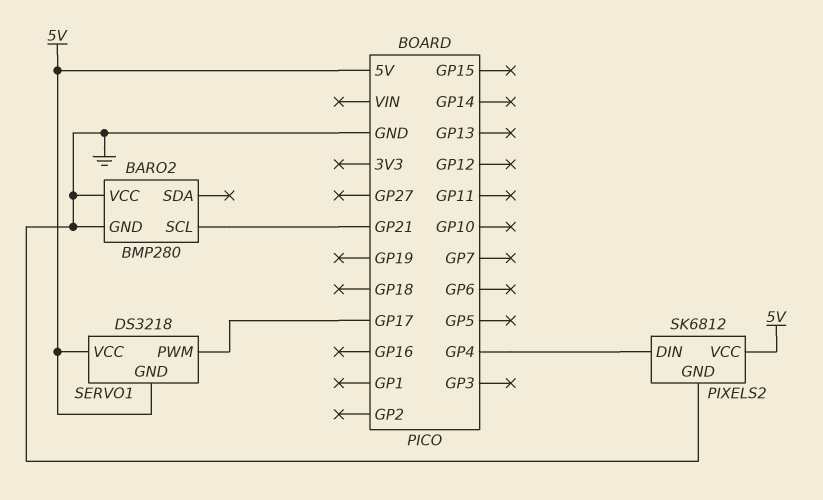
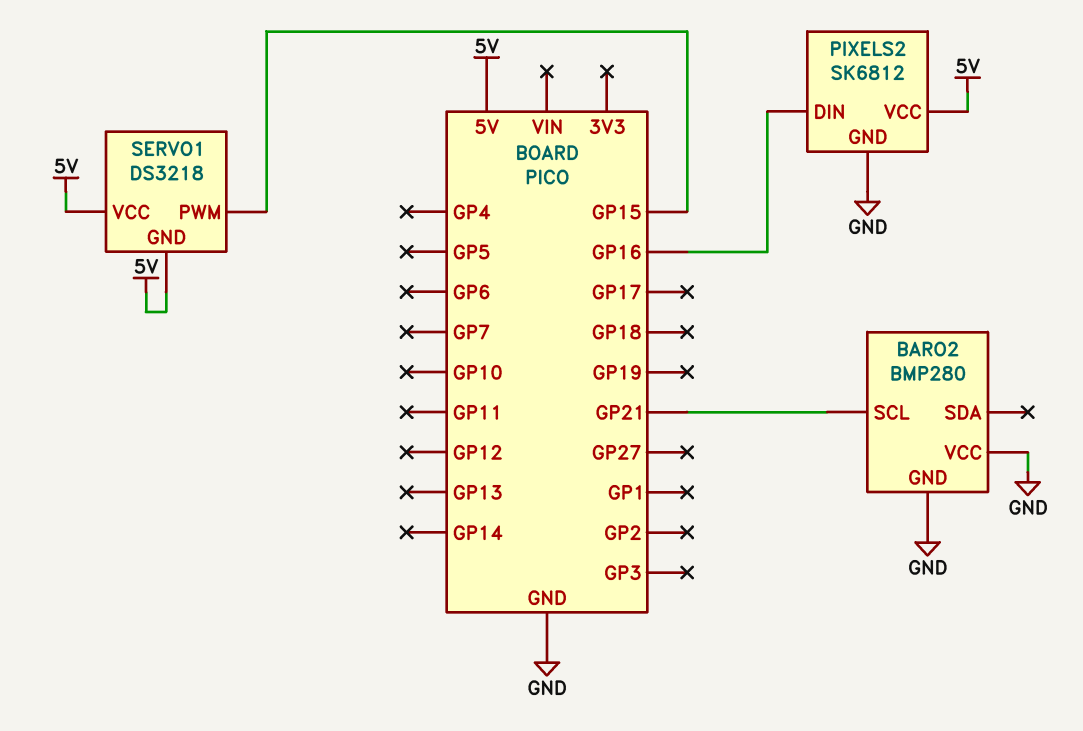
PIXELS2 pin DIN: GP4 -> GP16
SERVO1 pin PWM: GP17 -> GP15

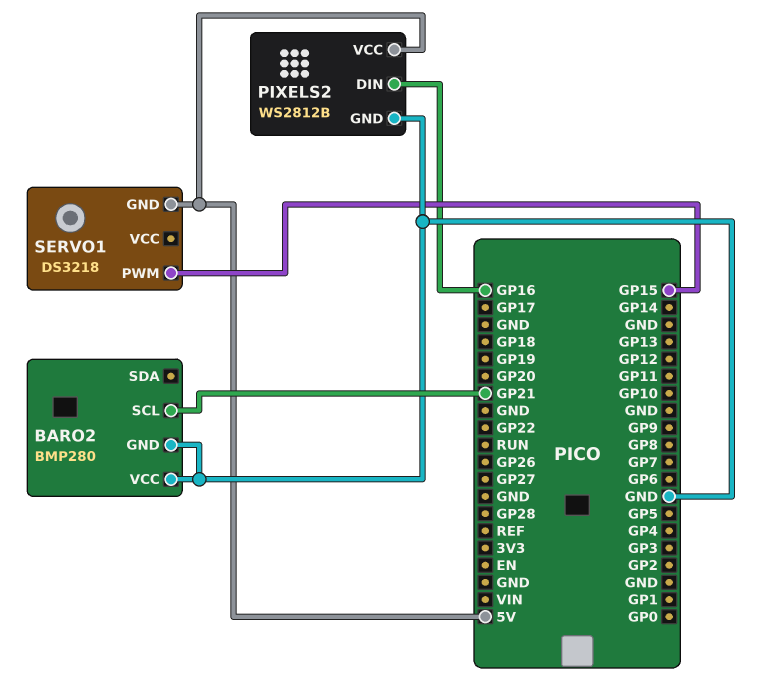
PIXELS2: SK6812 -> WS2812B
SERVO1 pin VCC: 5V -> none

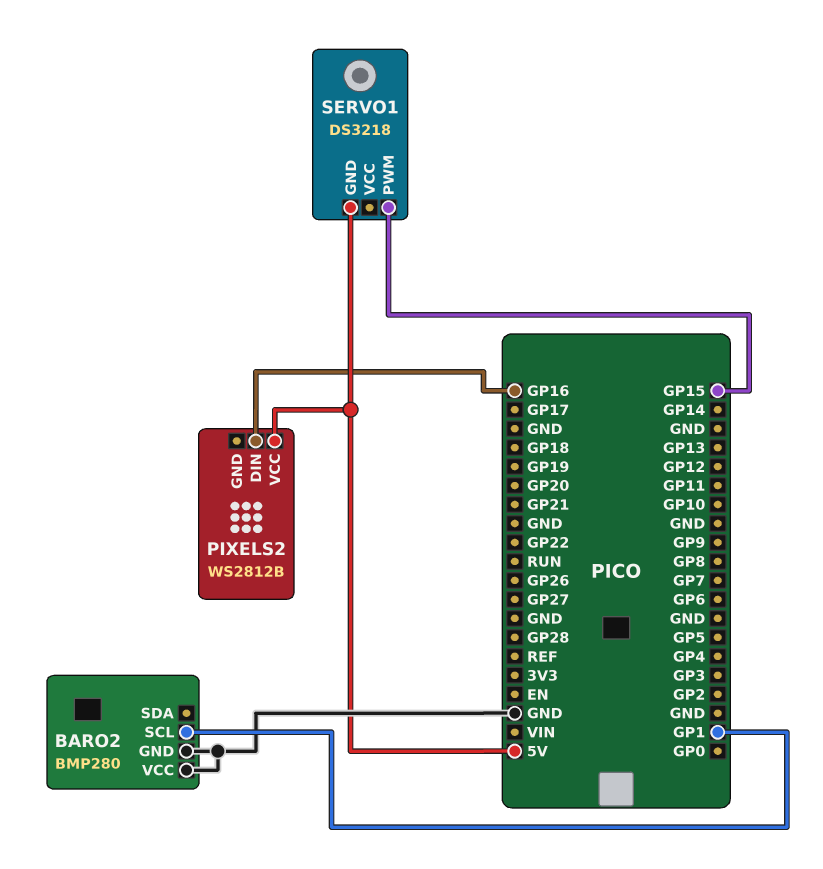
BARO2 pin SCL: GP21 -> GP1
PIXELS2 pin GND: GND -> none

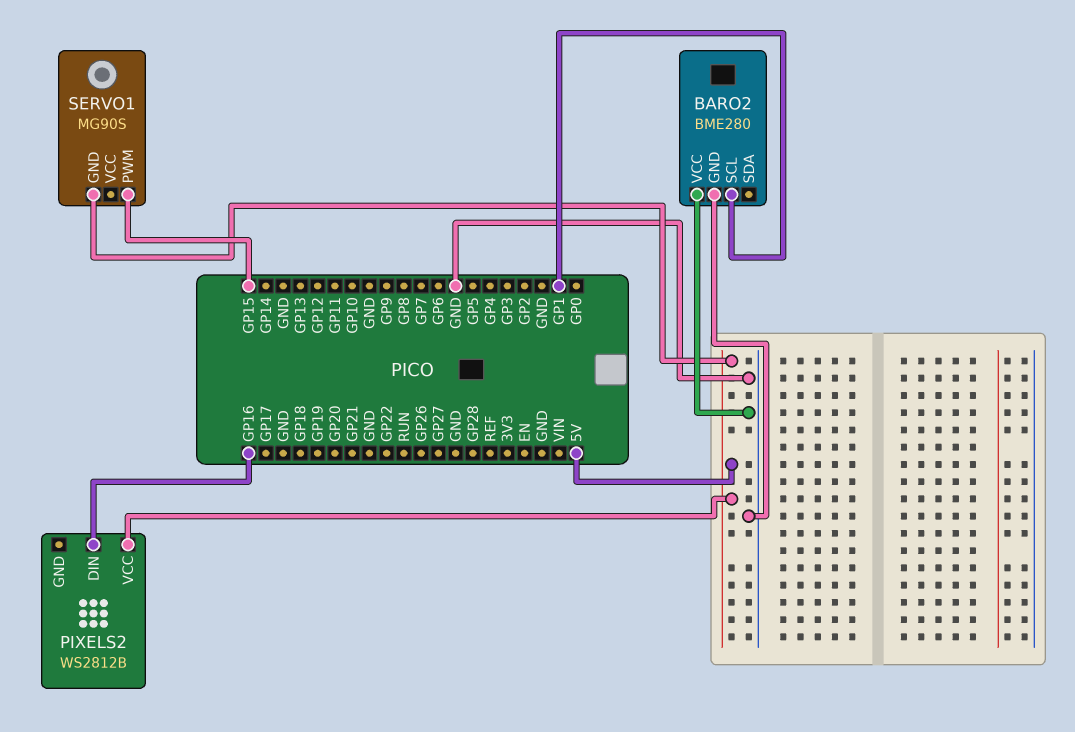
BARO2: BMP280 -> BME280
SERVO1: DS3218 -> MG90S

